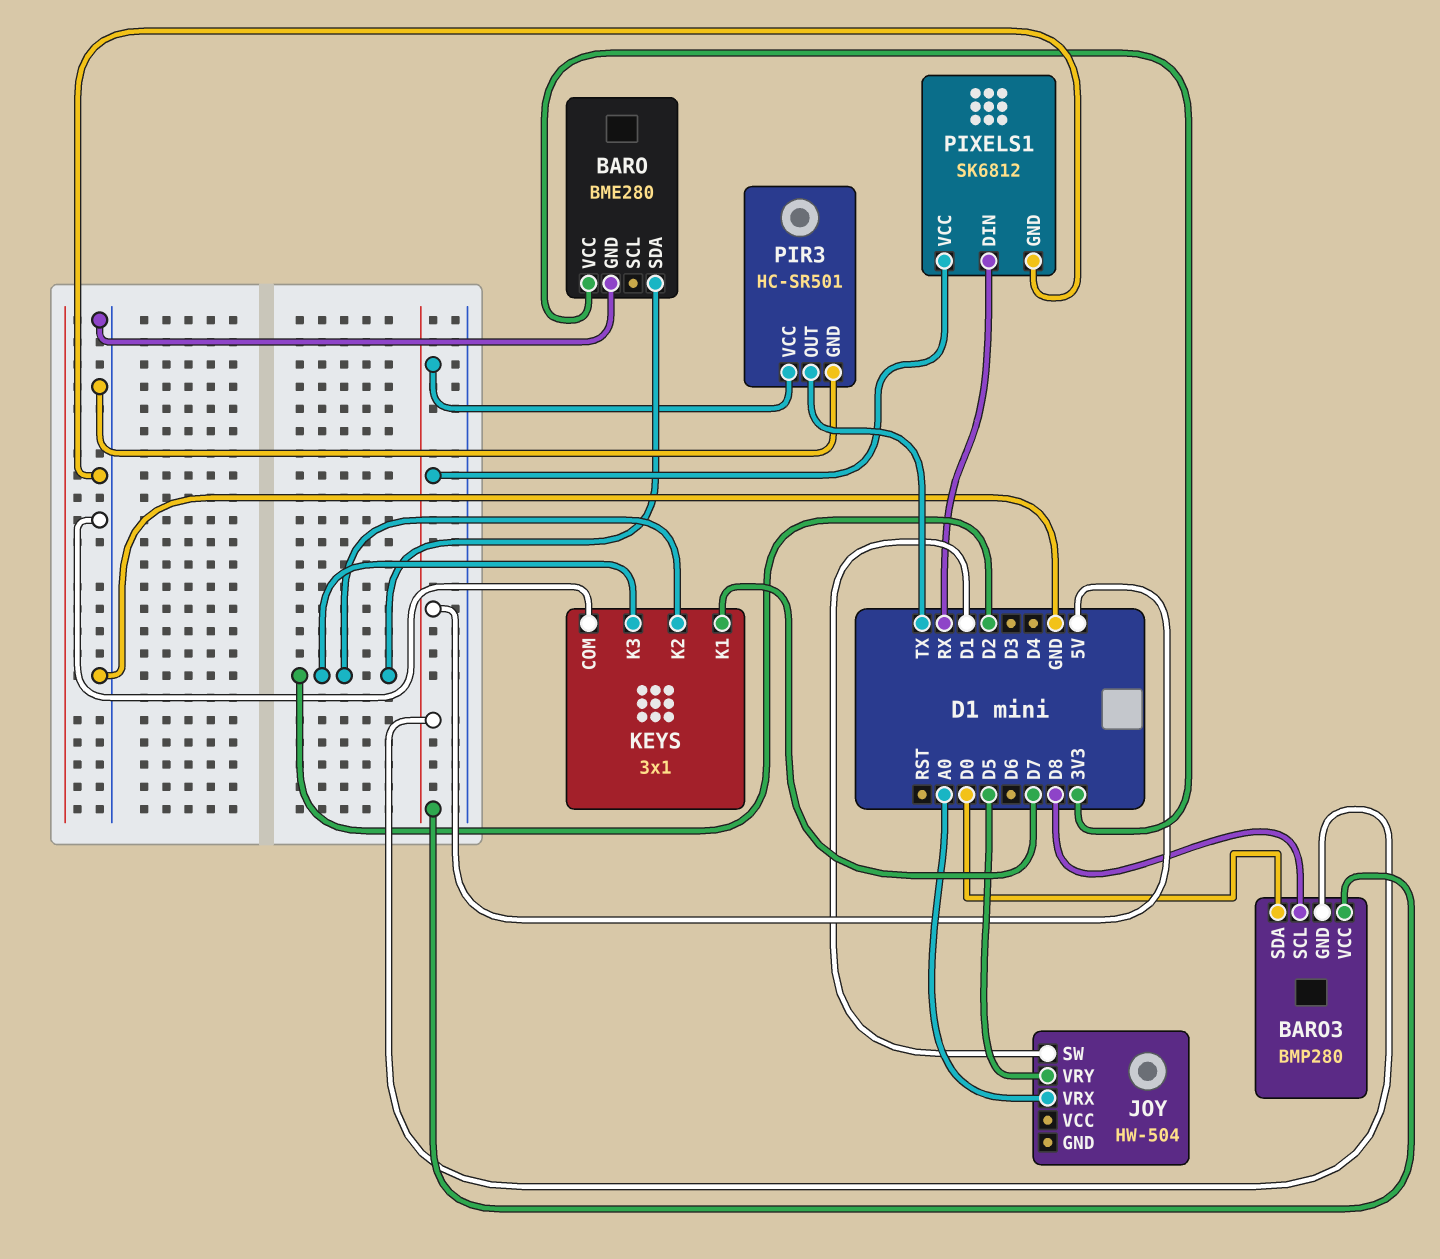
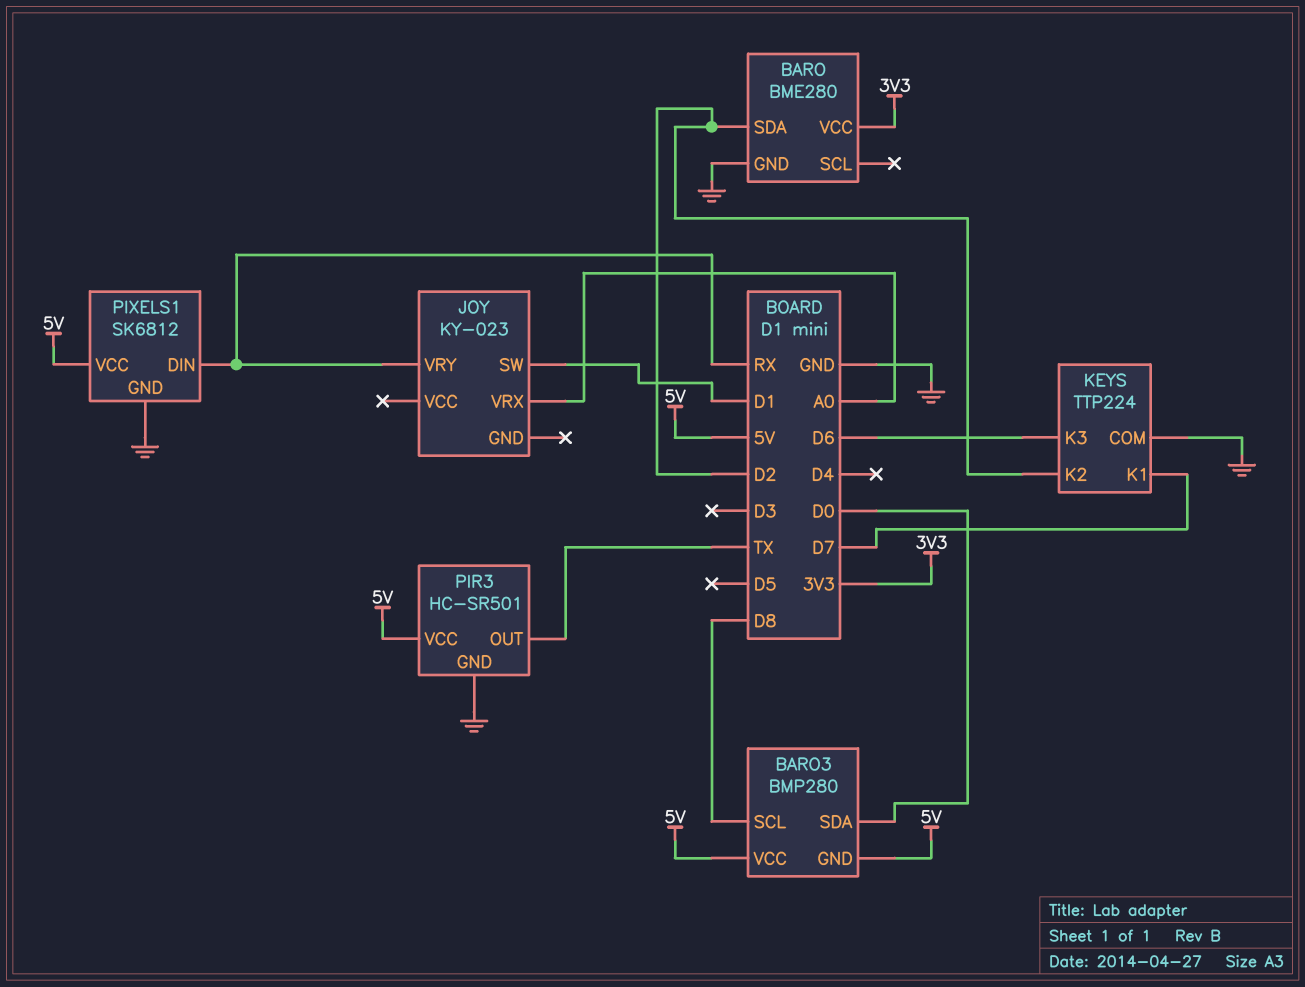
JOY: HW-504 -> KY-023
JOY pin VRY: D5 -> RX
KEYS: 3x1 -> TTP224
KEYS pin K3: D2 -> D6

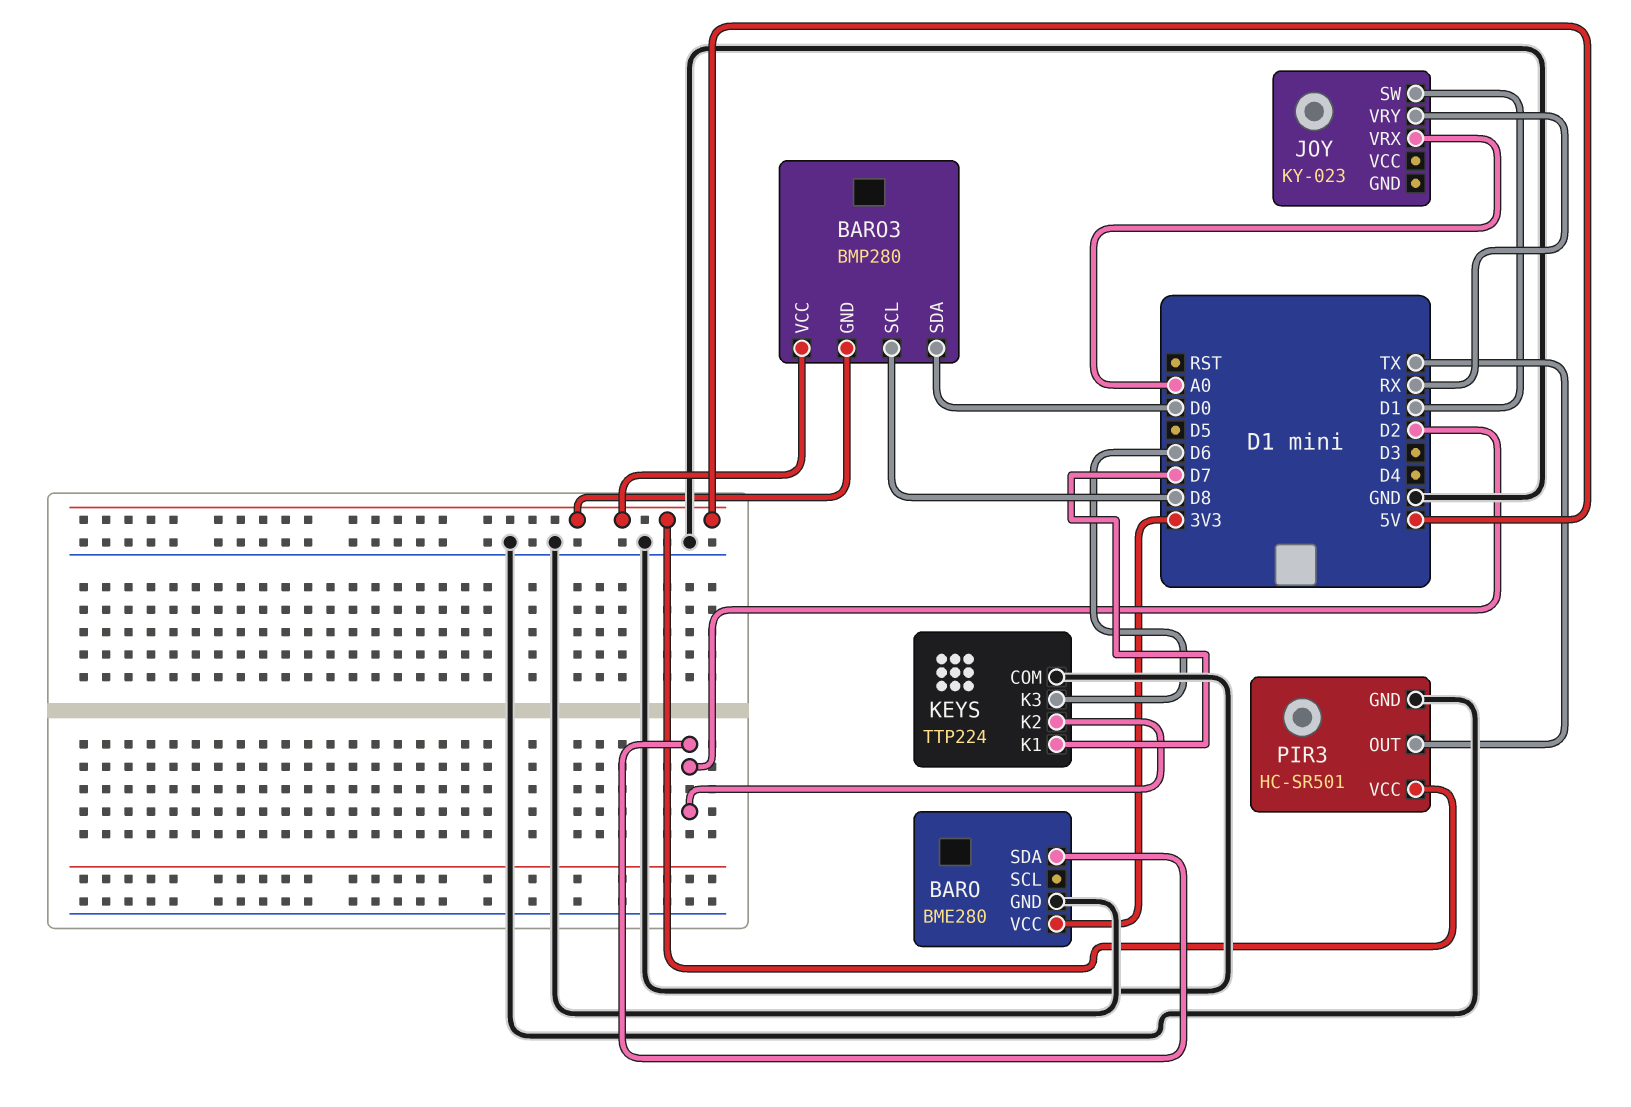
PIXELS1: SK6812 -> none
PIXELS1 pin DIN: RX -> none
PIXELS1 pin GND: GND -> none
PIXELS1 pin VCC: 5V -> none

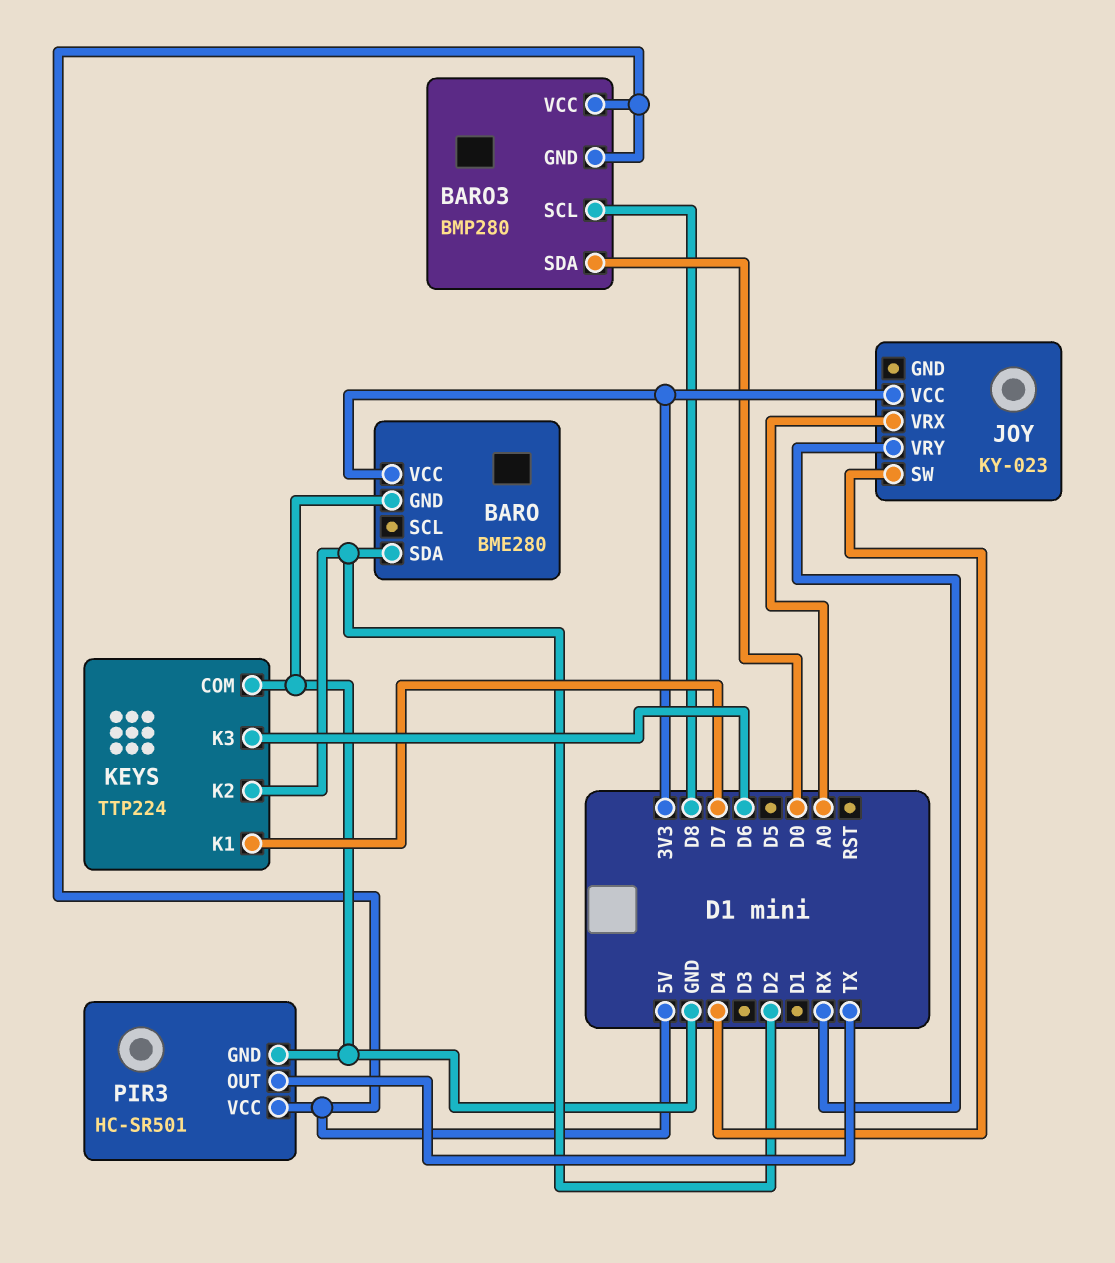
JOY pin SW: D1 -> D4
JOY pin VCC: none -> 3V3

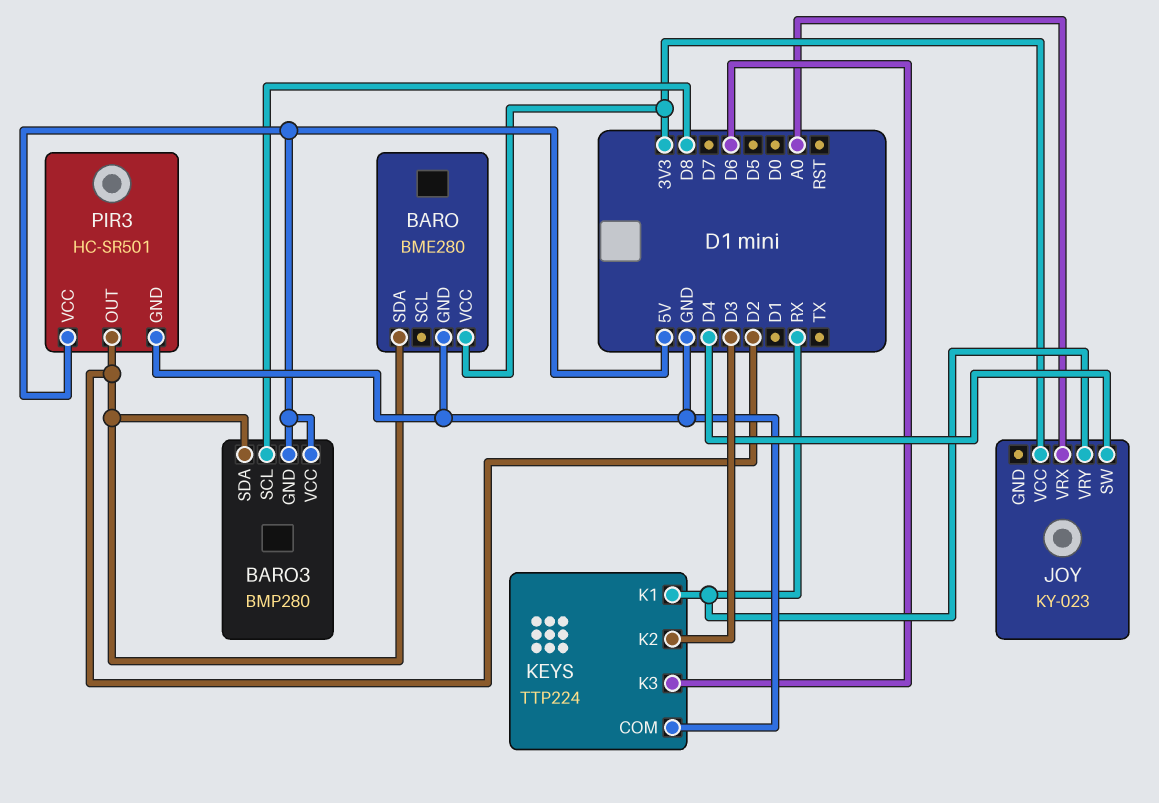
BARO3 pin SDA: D0 -> D2
KEYS pin K1: D7 -> RX
KEYS pin K2: D2 -> D3
PIR3 pin OUT: TX -> D2

